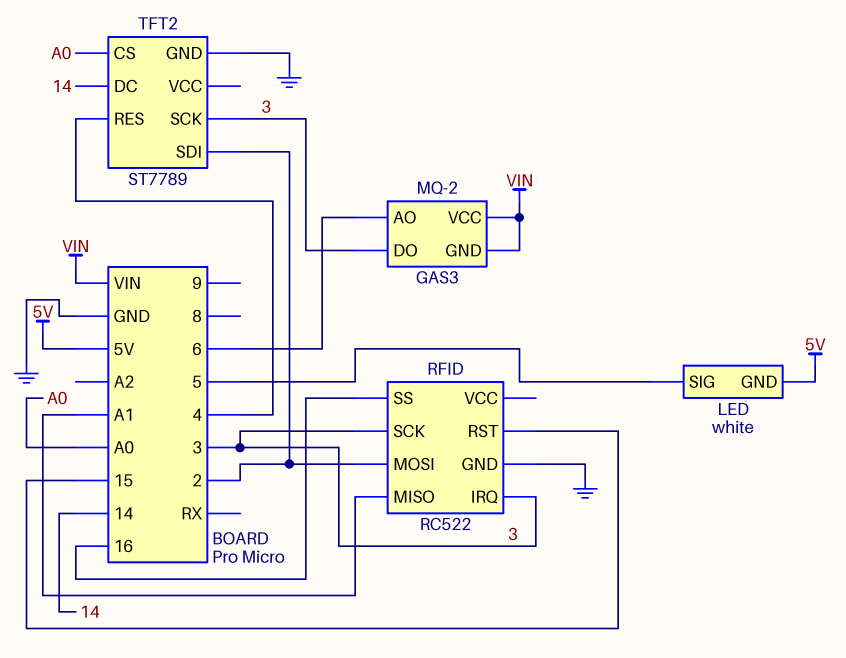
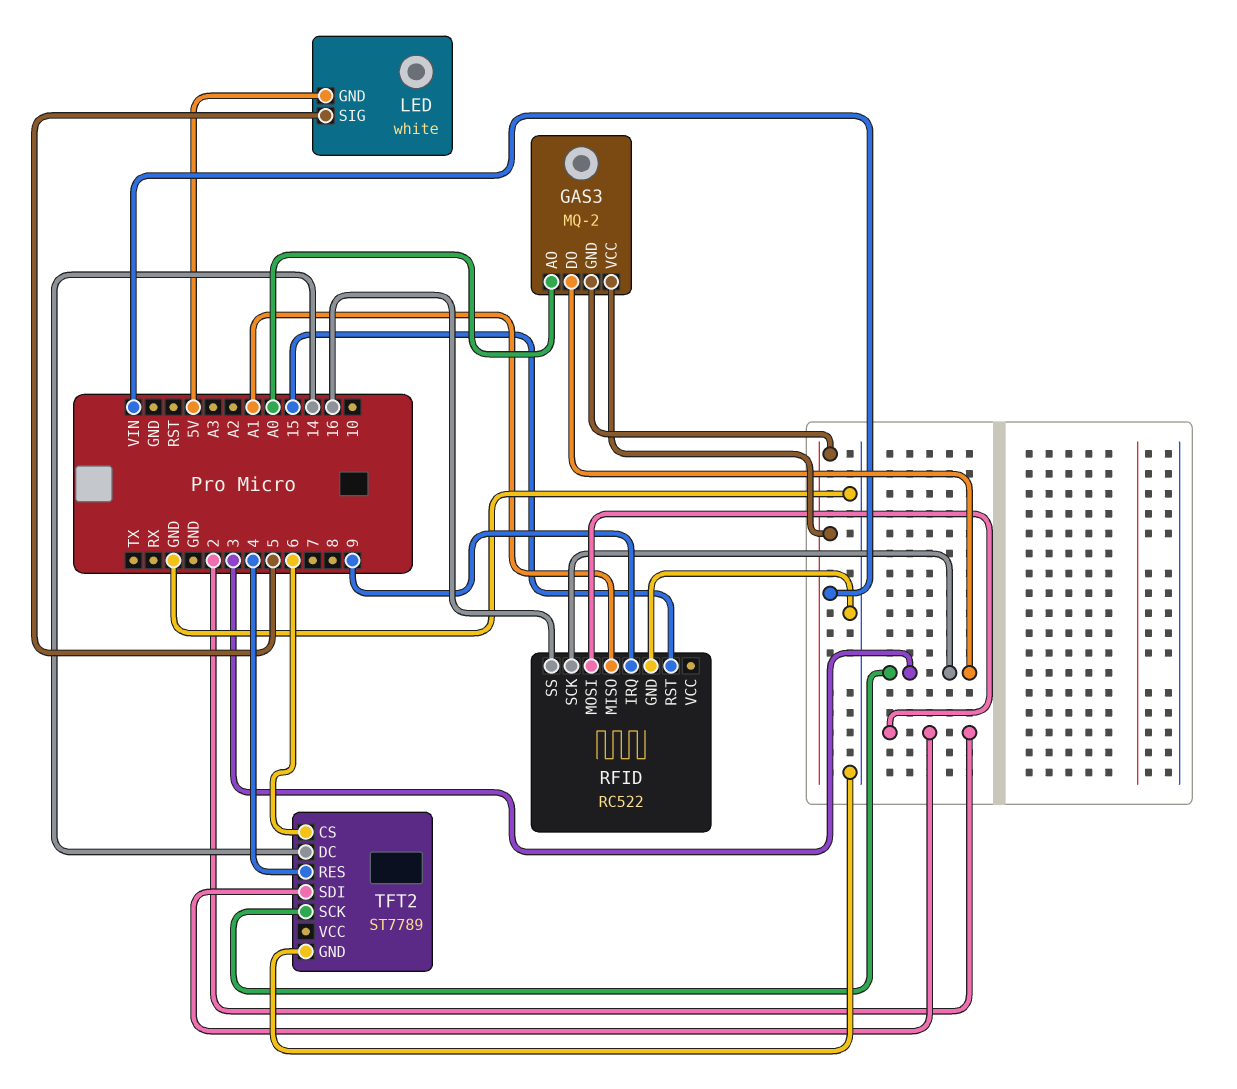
GAS3 pin AO: 6 -> A0
RFID pin IRQ: 3 -> 9
TFT2 pin CS: A0 -> 6

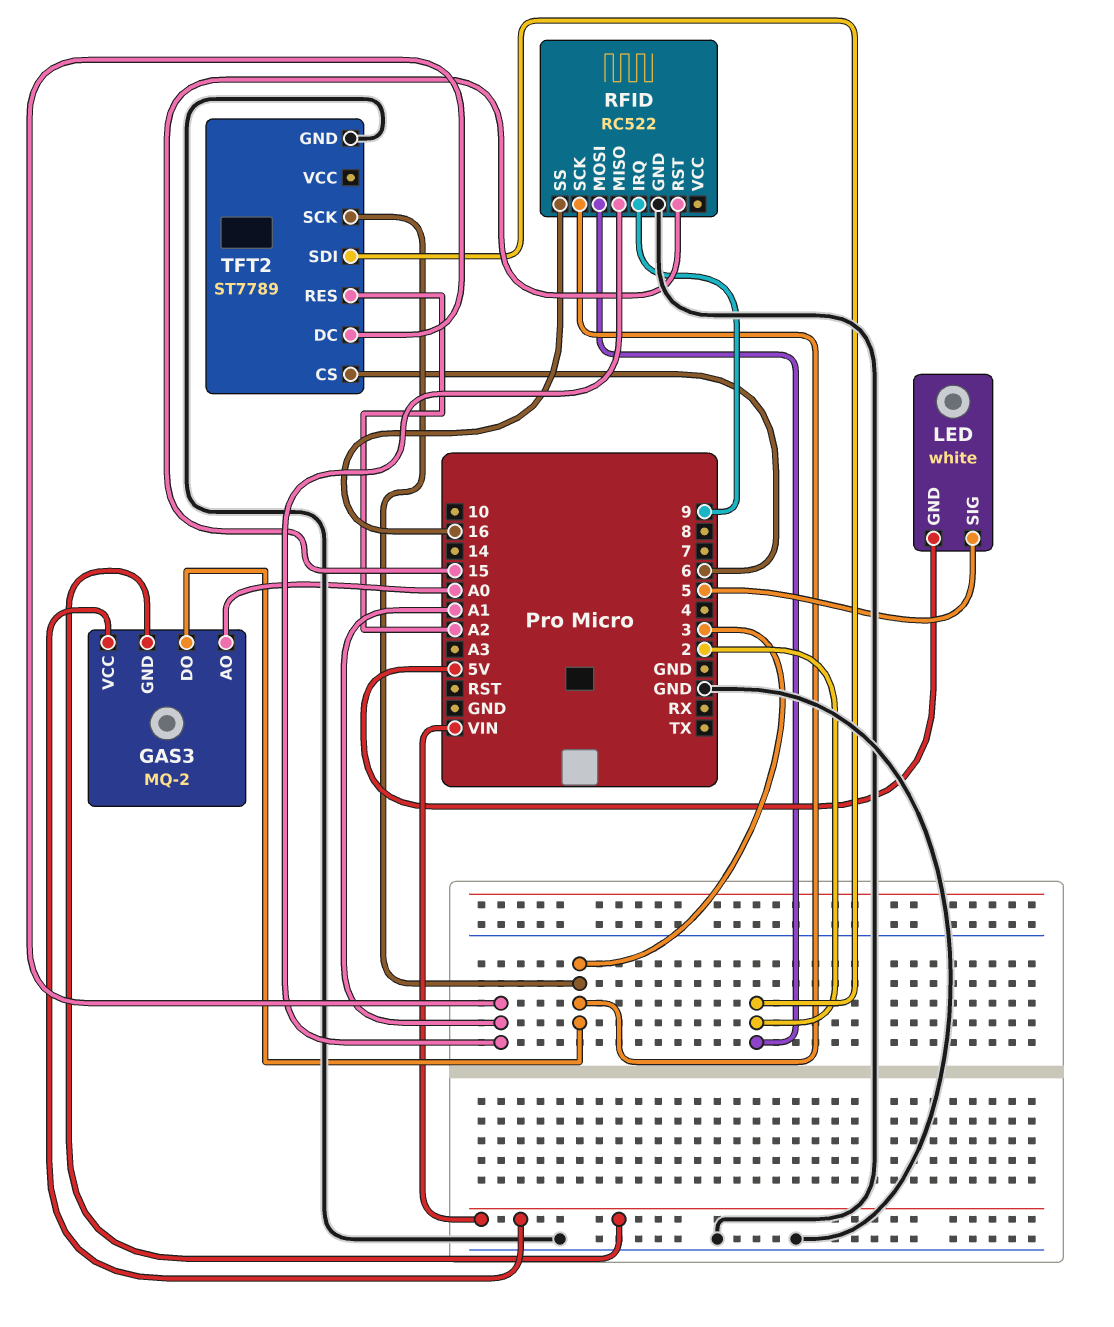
TFT2 pin DC: 14 -> A1
TFT2 pin RES: 4 -> A2

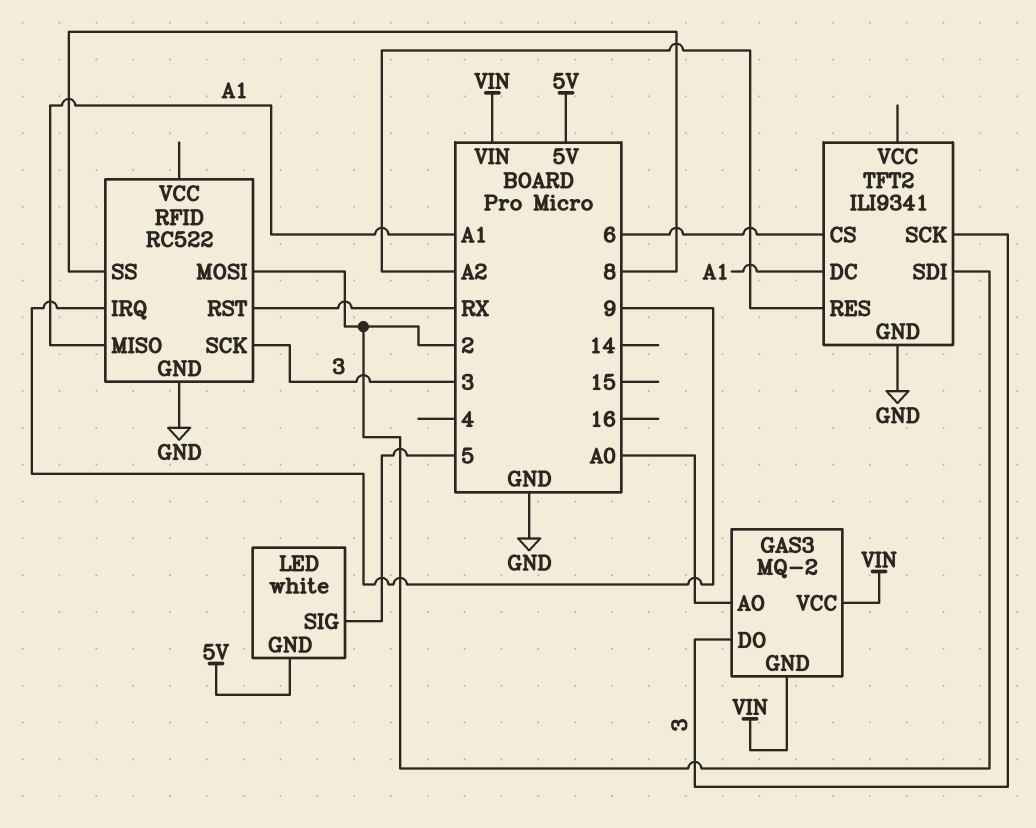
RFID pin RST: 15 -> RX
RFID pin SS: 16 -> 8
TFT2: ST7789 -> ILI9341

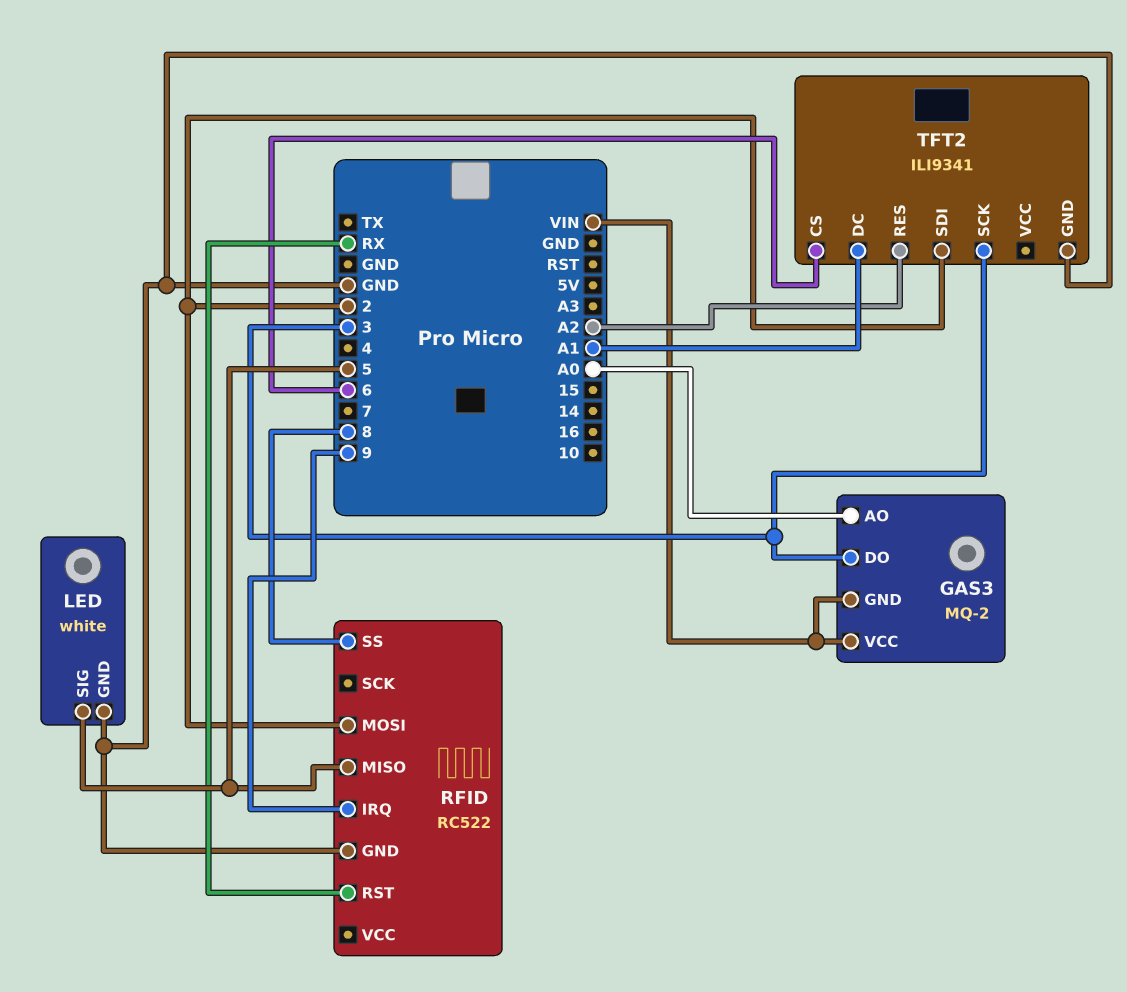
LED pin GND: 5V -> GND
RFID pin MISO: A1 -> 5
RFID pin SCK: 3 -> none

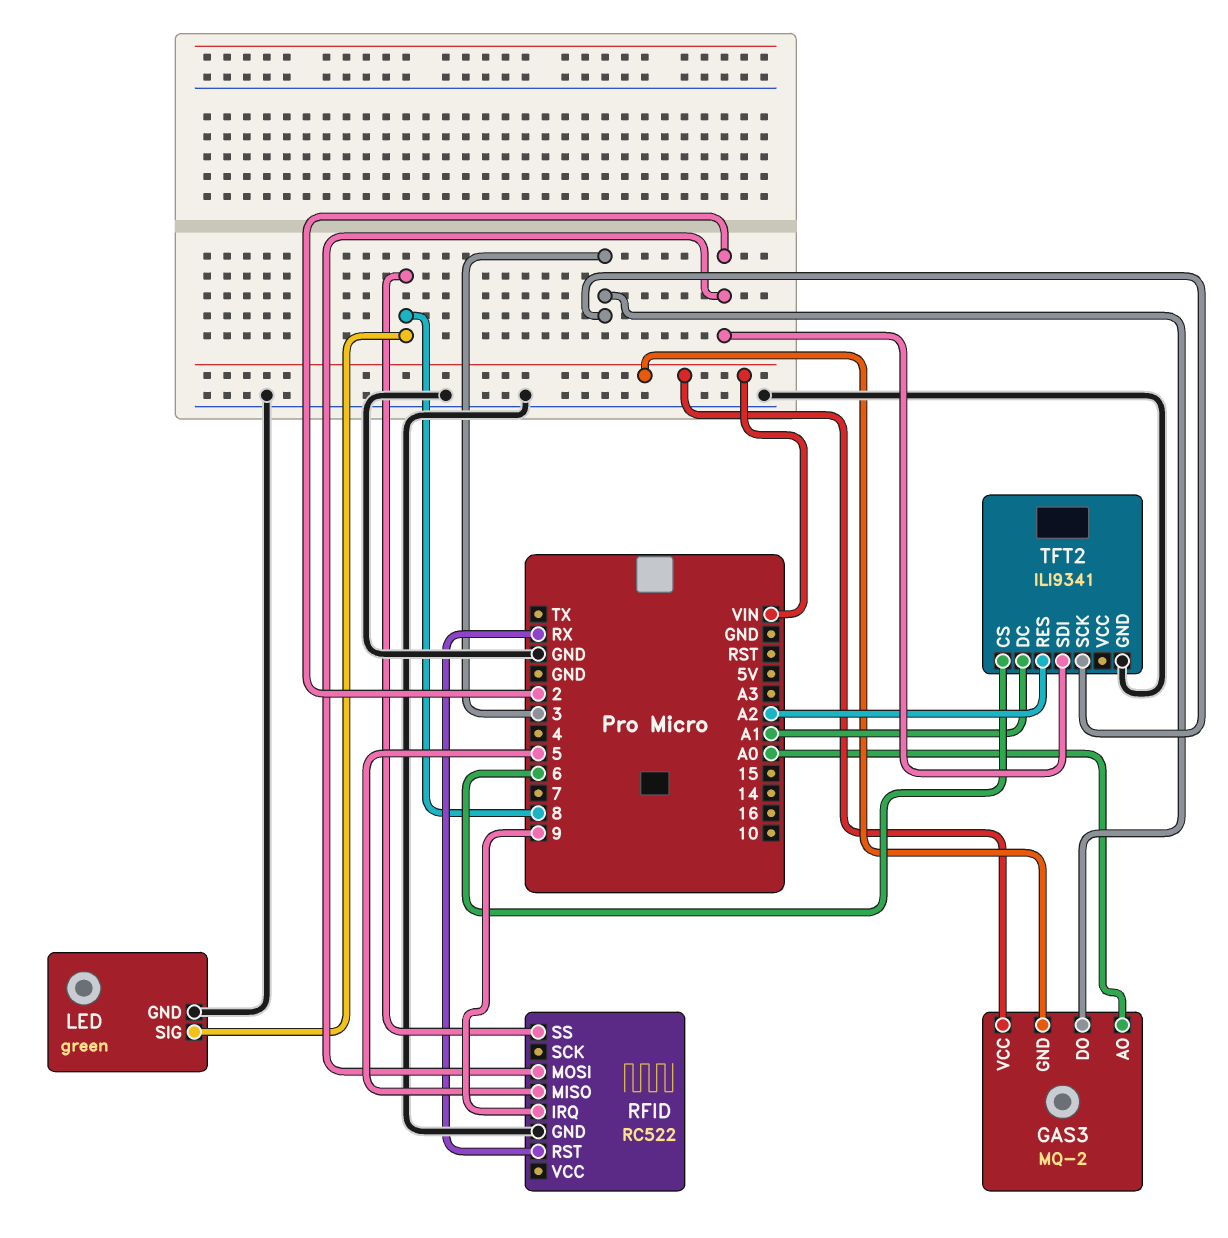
LED: white -> green
LED pin SIG: 5 -> 8

